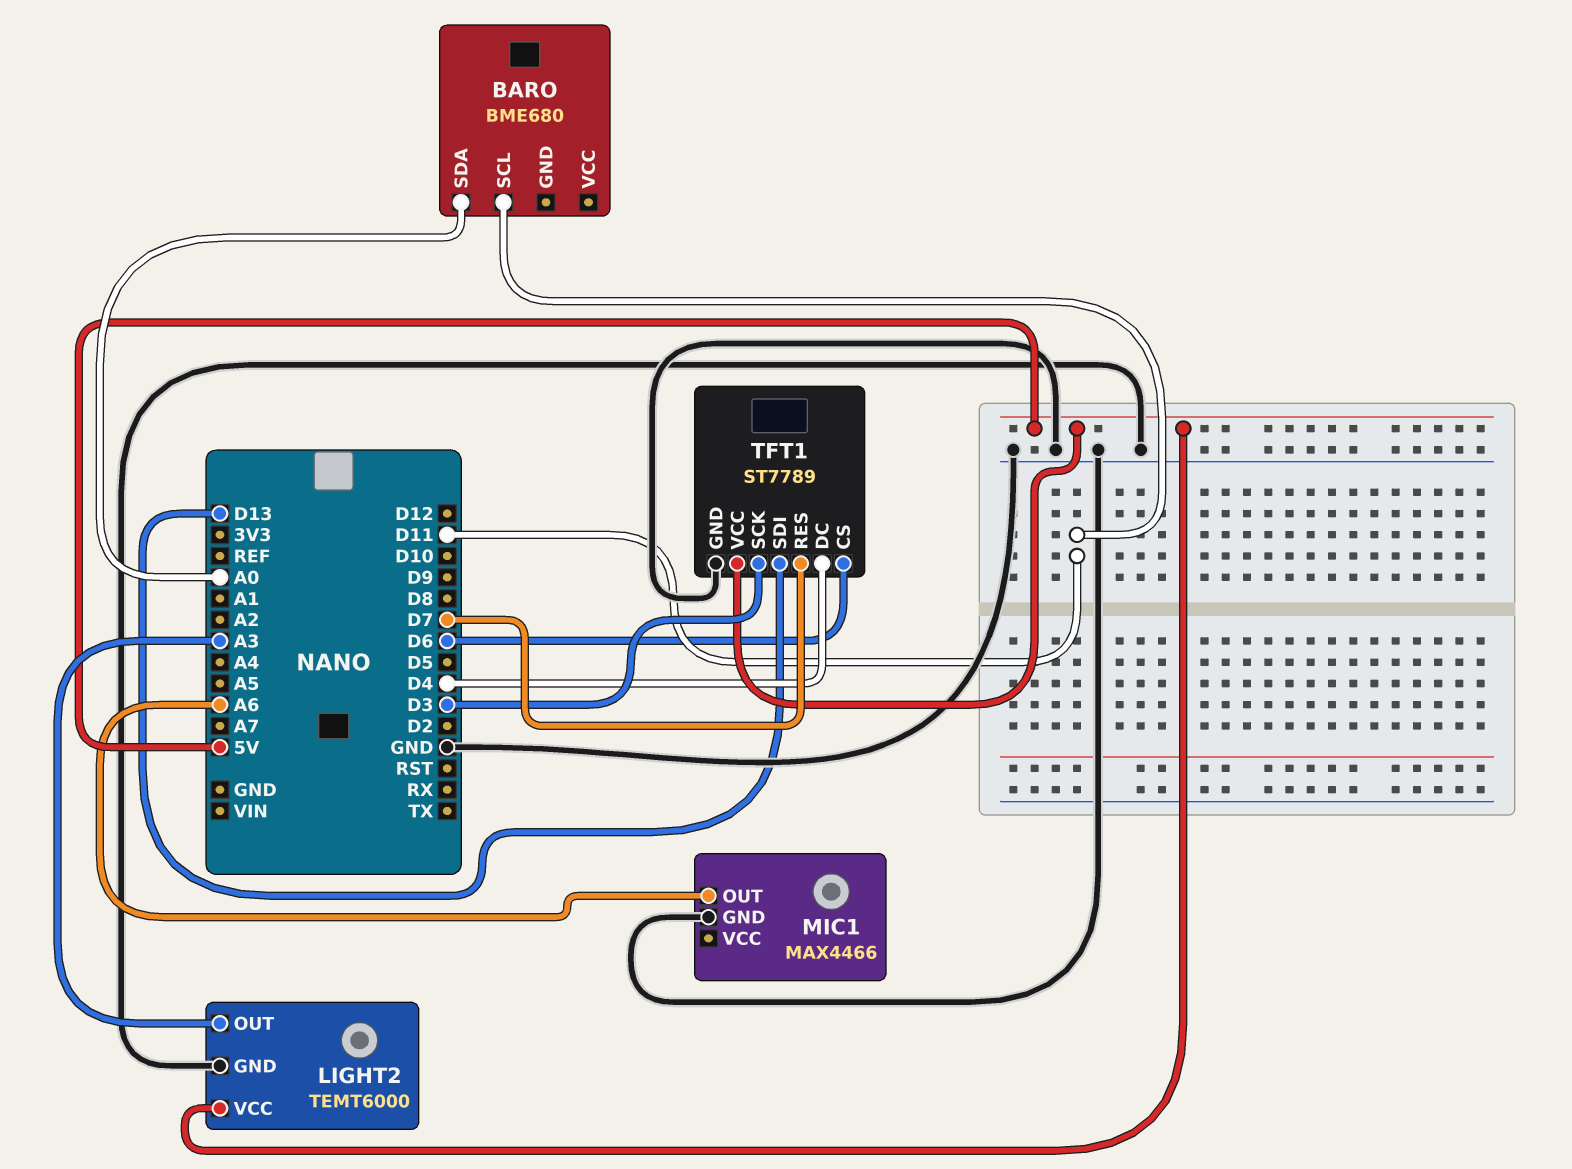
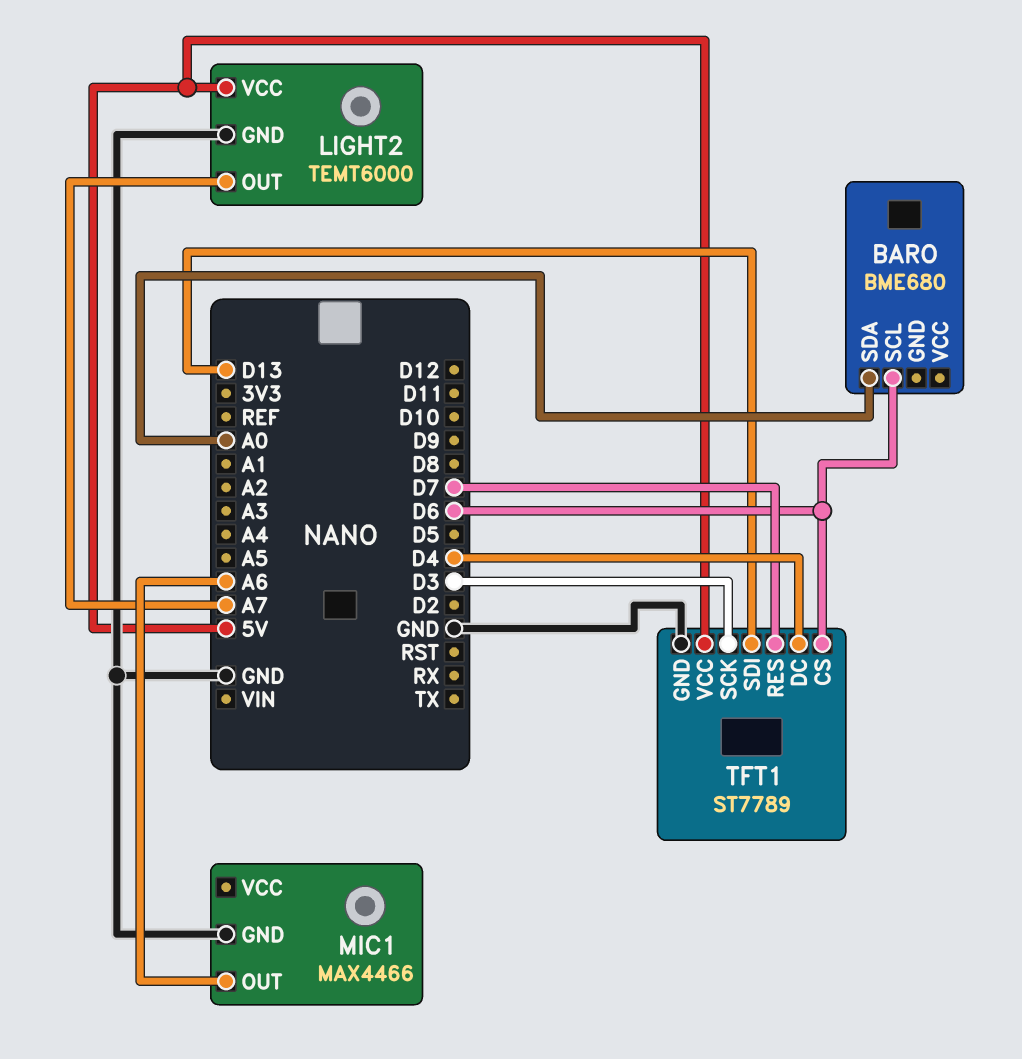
BARO pin SCL: D11 -> D6
LIGHT2 pin OUT: A3 -> A7

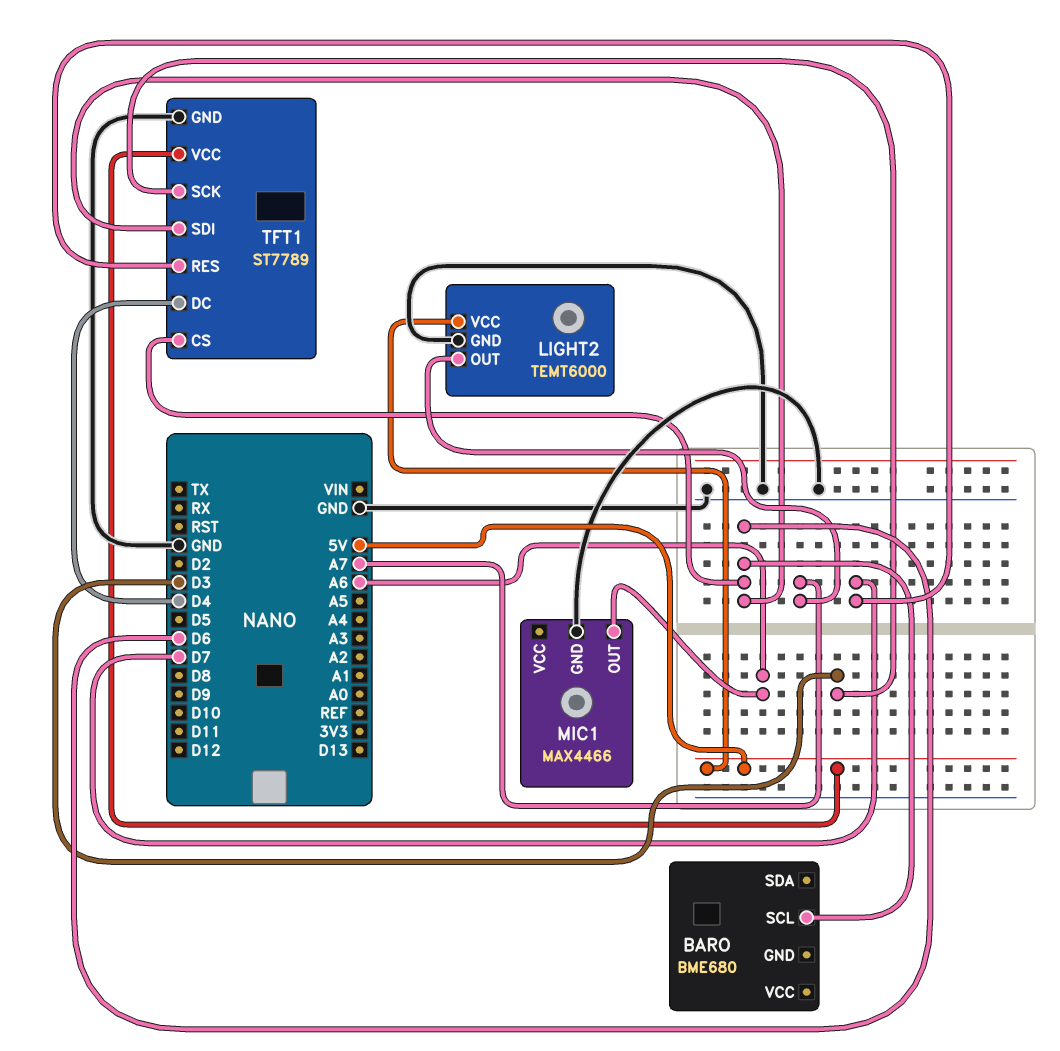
BARO pin SDA: A0 -> none
TFT1 pin SDI: D13 -> D6

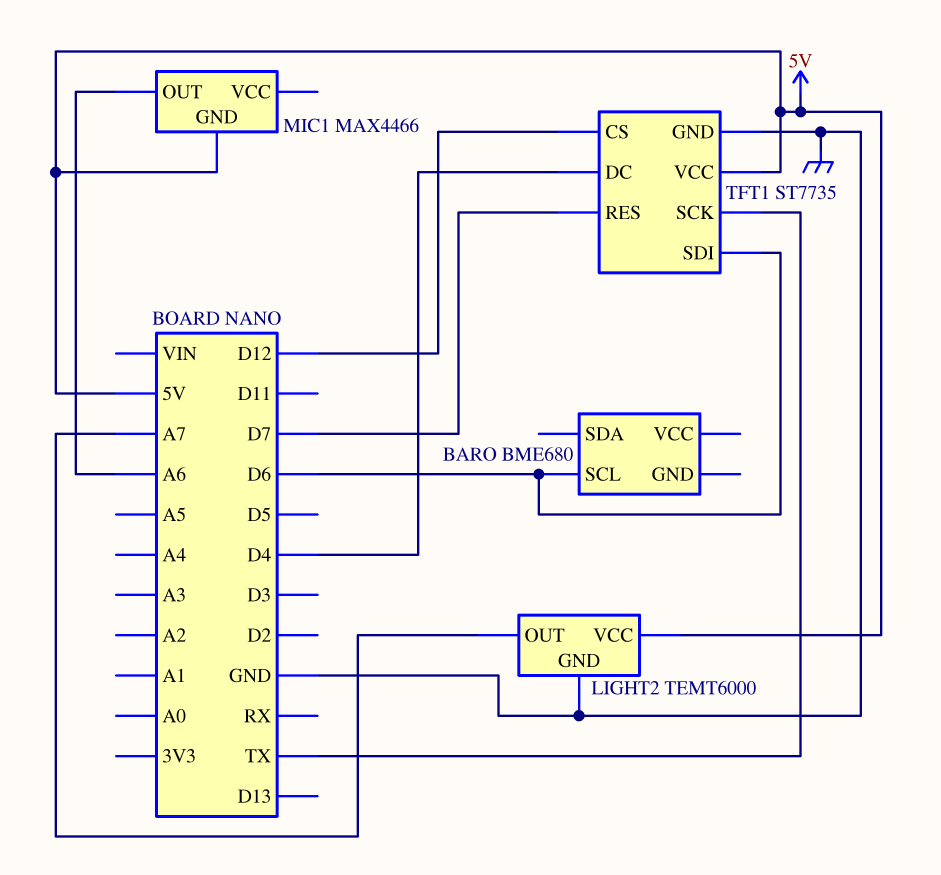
MIC1 pin GND: GND -> 5V
TFT1: ST7789 -> ST7735
TFT1 pin CS: D6 -> D12
TFT1 pin SCK: D3 -> TX

